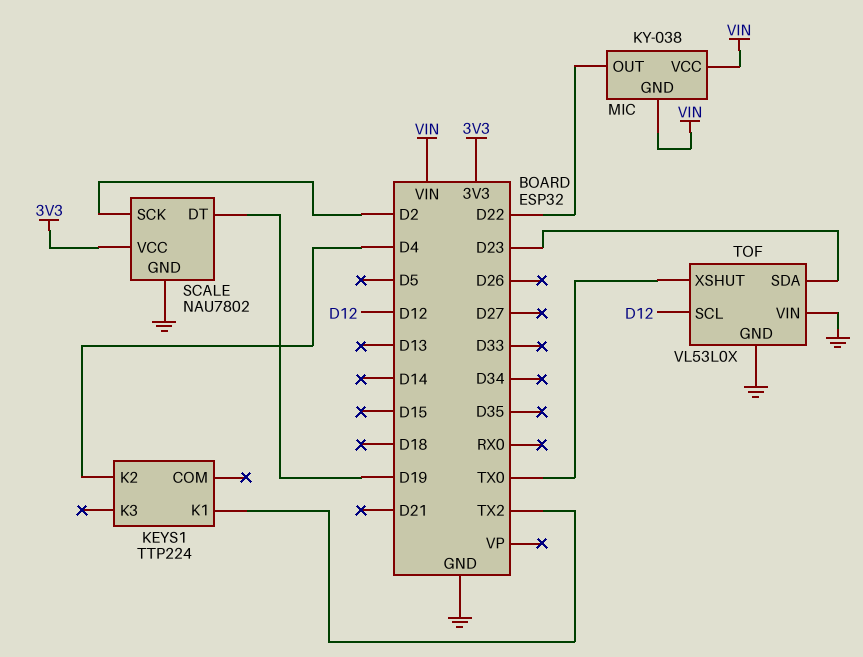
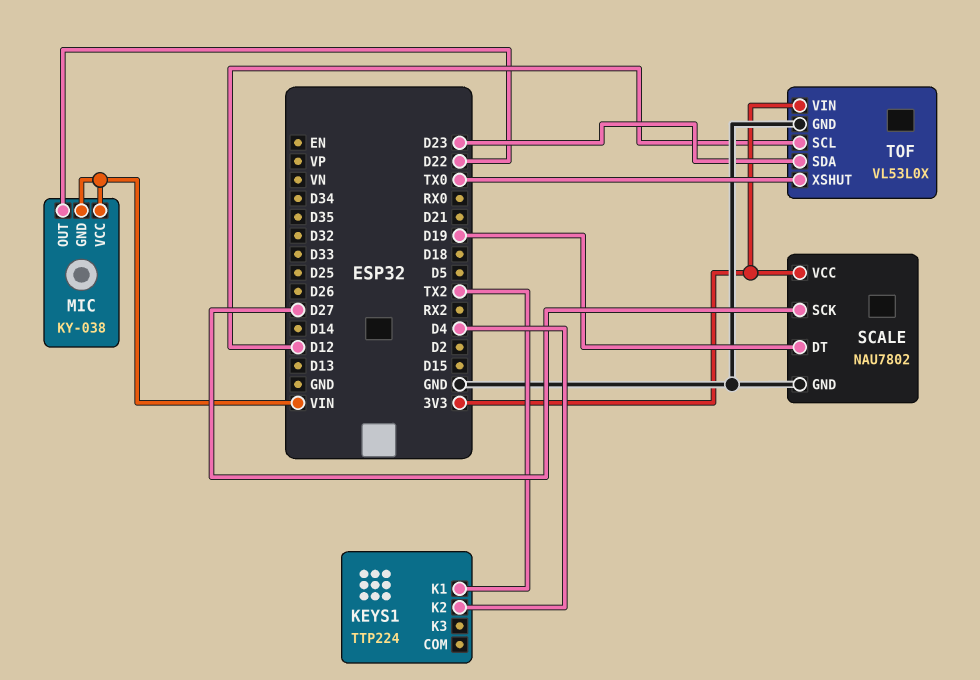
SCALE pin SCK: D2 -> D27
TOF pin VIN: GND -> 3V3

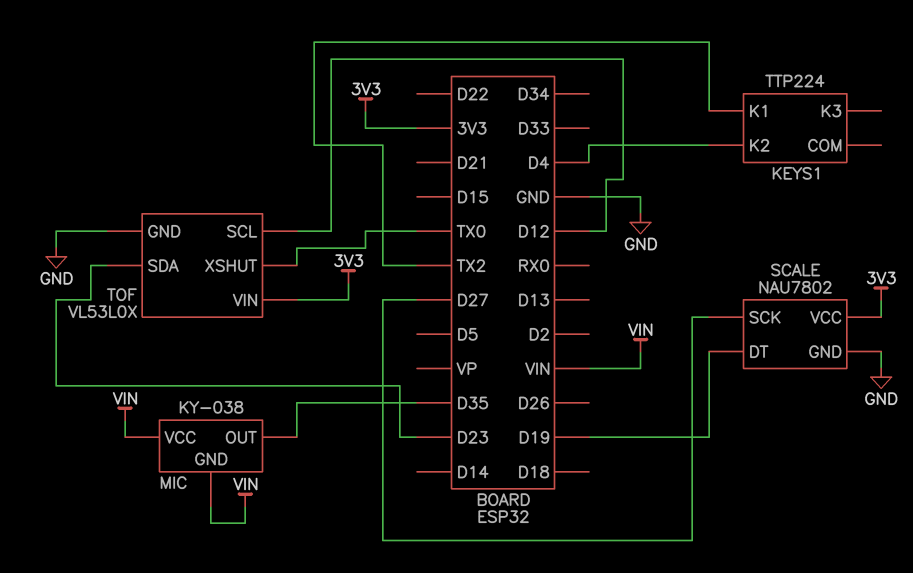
MIC pin OUT: D22 -> D35

